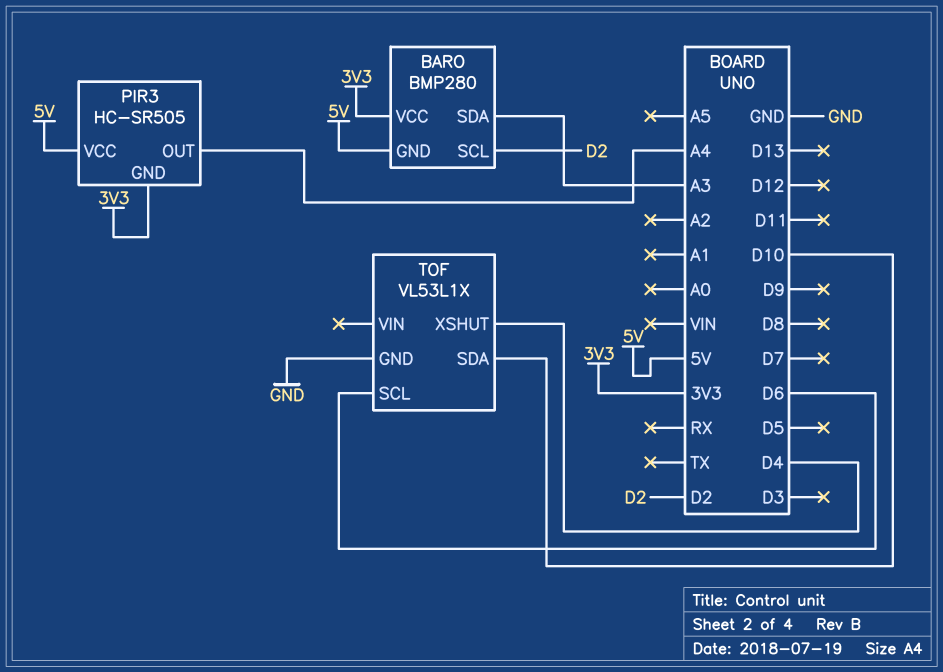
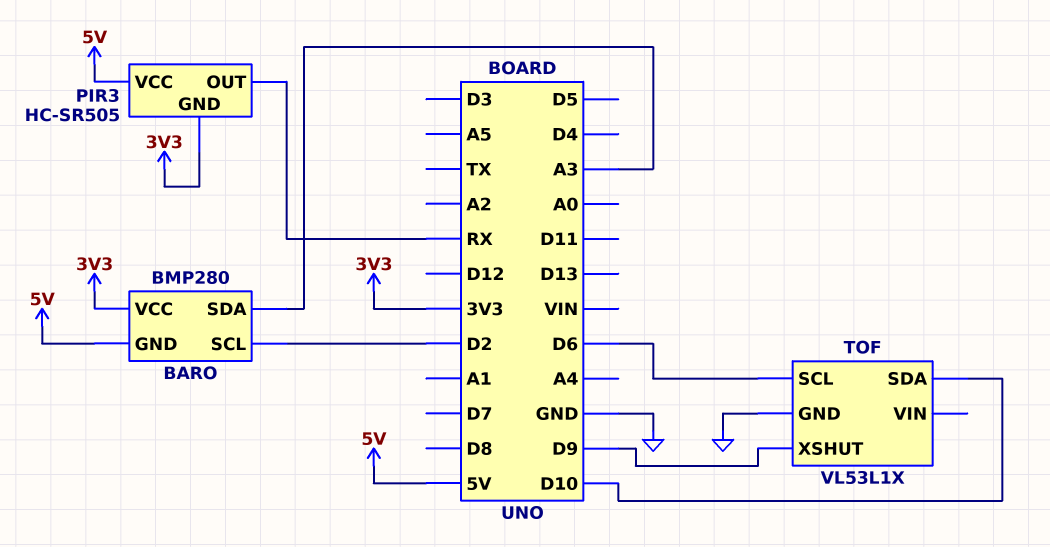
PIR3 pin OUT: A4 -> RX
TOF pin XSHUT: D4 -> D9

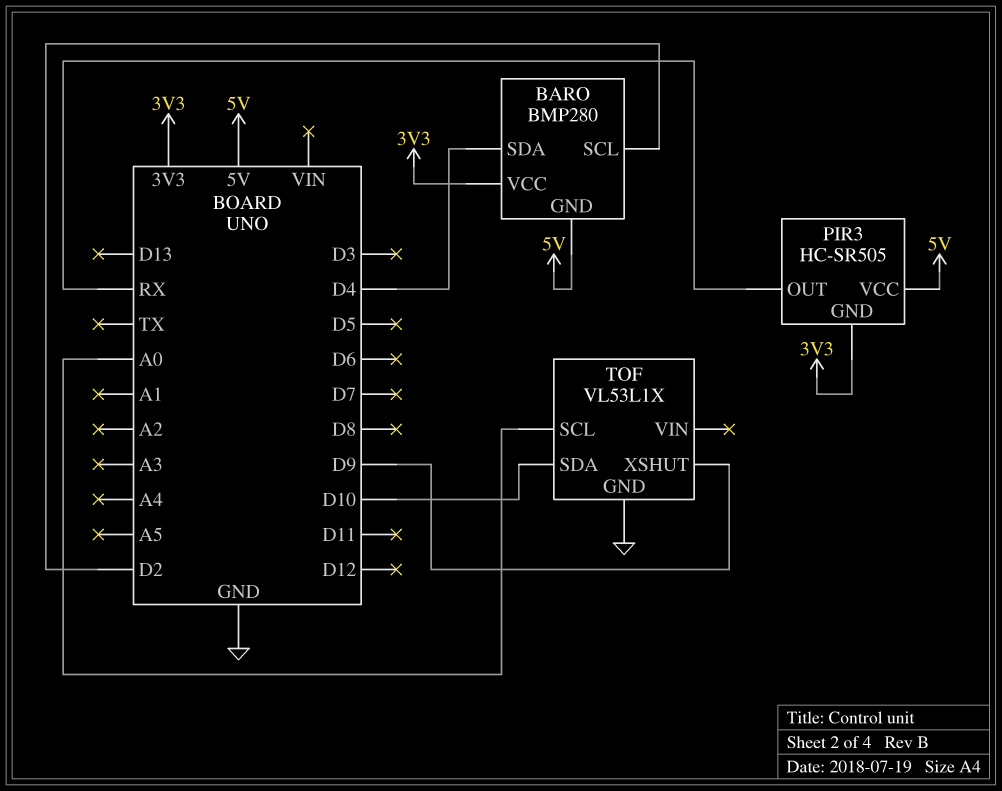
BARO pin SDA: A3 -> D4
TOF pin SCL: D6 -> A0

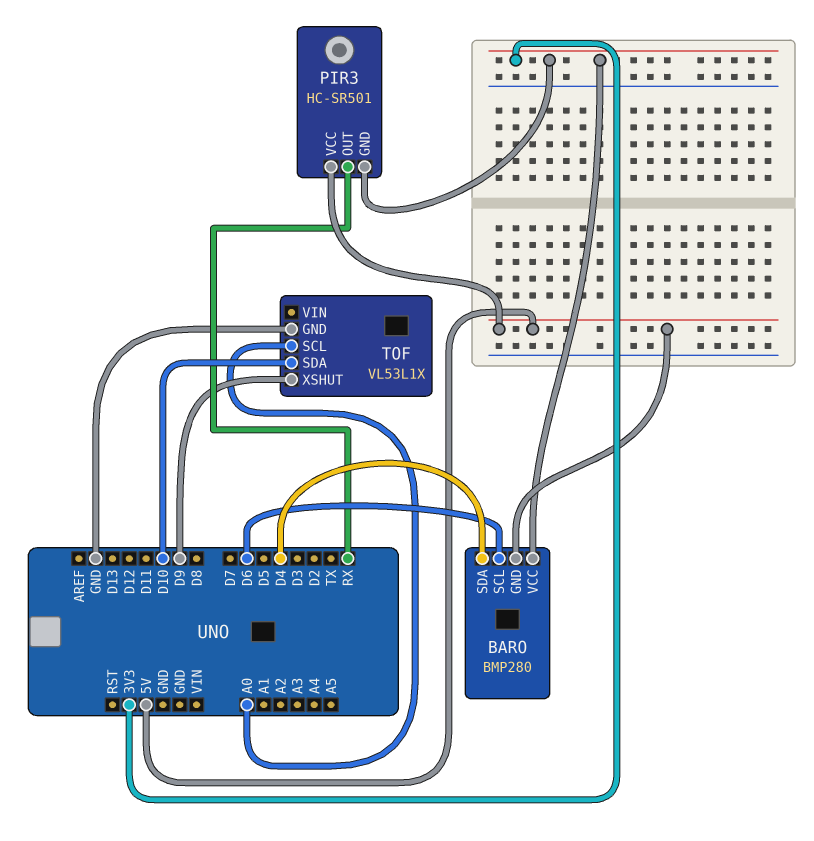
BARO pin SCL: D2 -> D6
PIR3: HC-SR505 -> HC-SR501

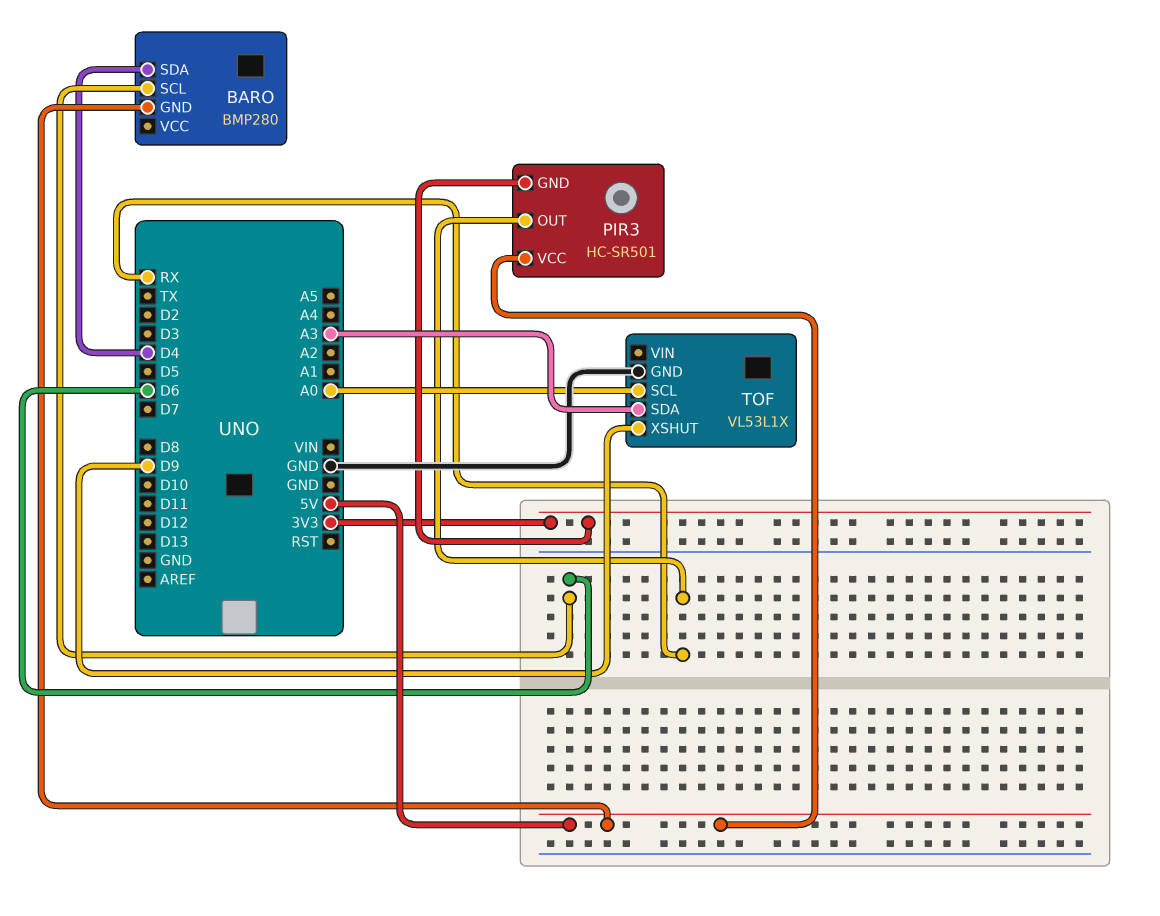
BARO pin VCC: 3V3 -> none
TOF pin SDA: D10 -> A3

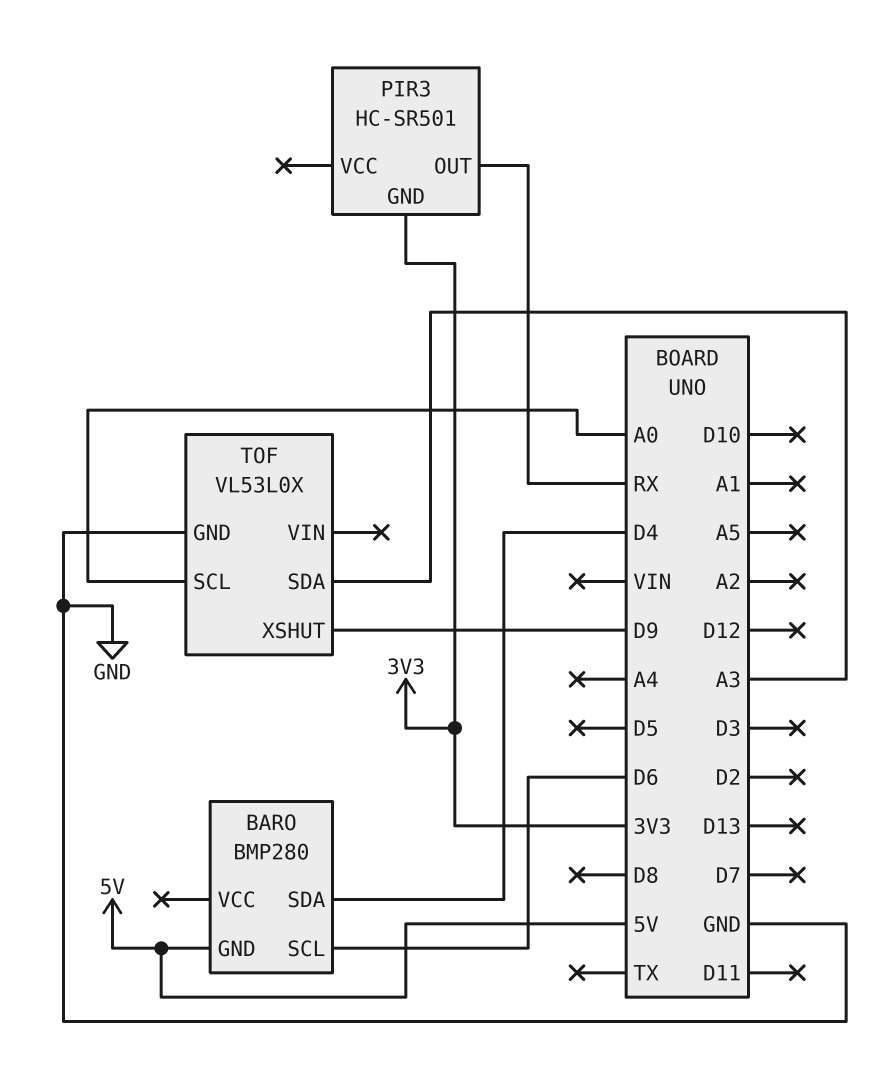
PIR3 pin VCC: 5V -> none
TOF: VL53L1X -> VL53L0X

